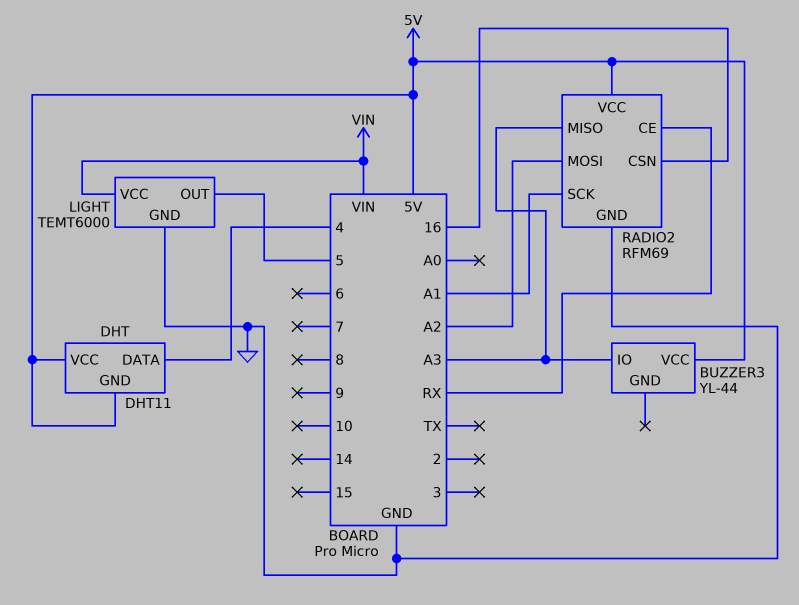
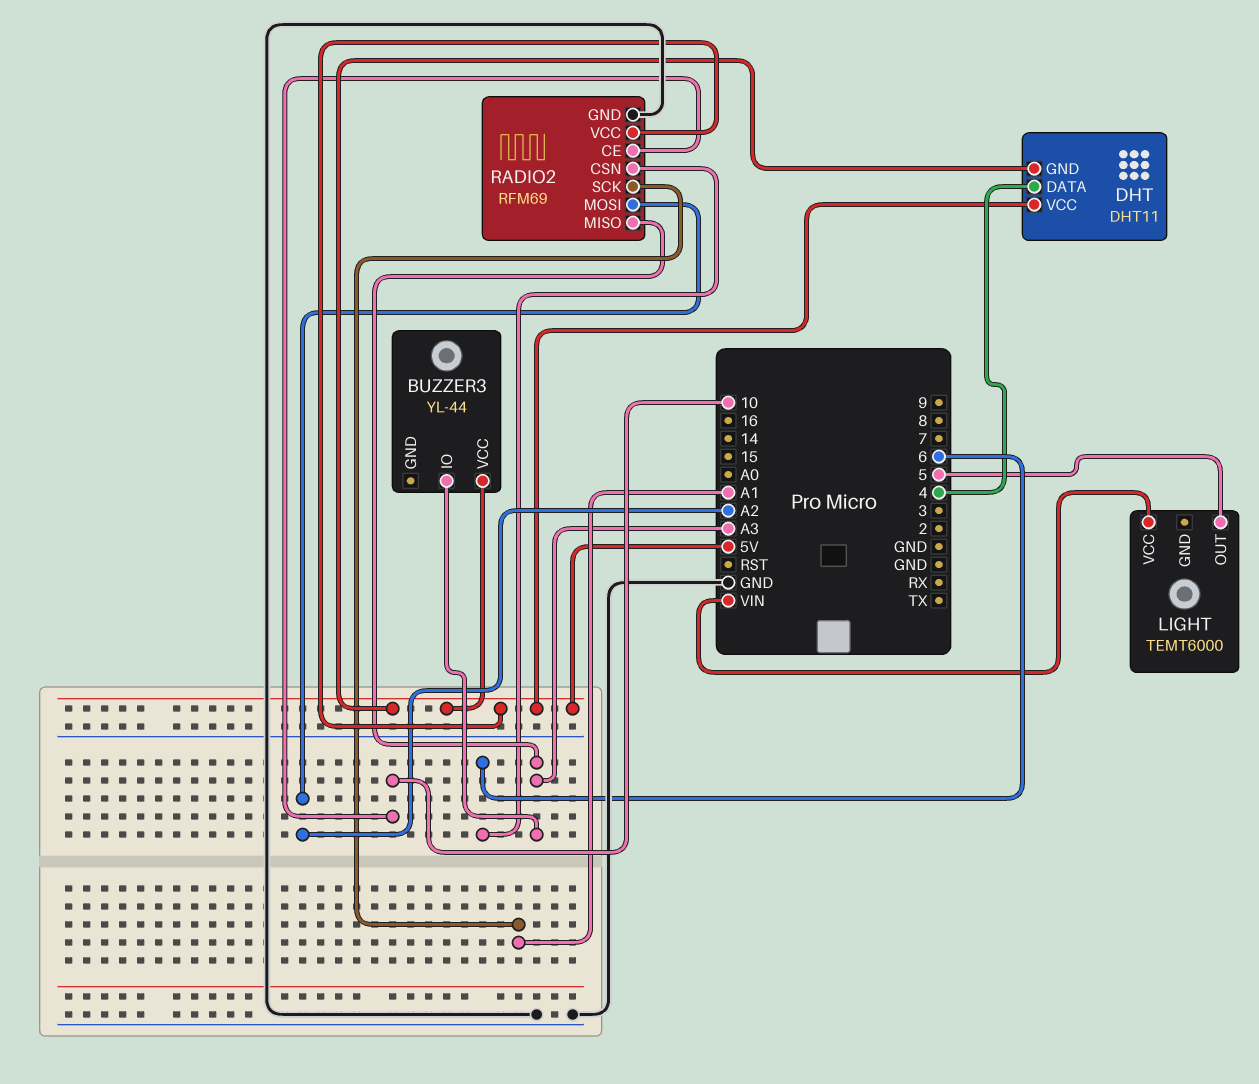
LIGHT pin GND: GND -> none
RADIO2 pin CE: RX -> 10
RADIO2 pin CSN: 16 -> 6

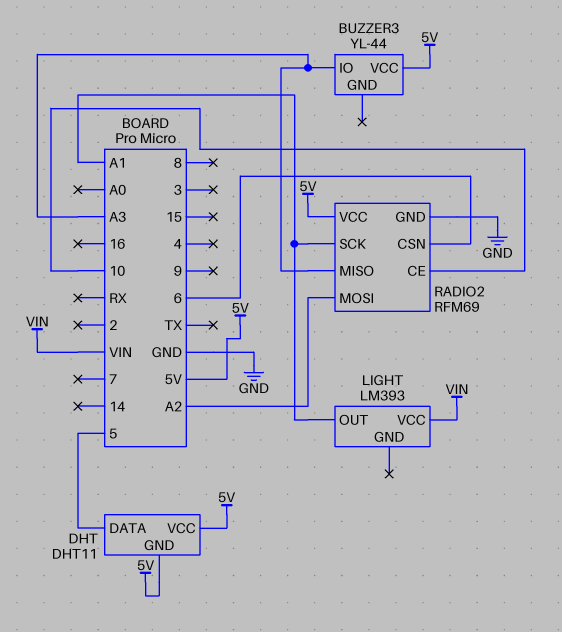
DHT pin DATA: 4 -> 5
LIGHT: TEMT6000 -> LM393
LIGHT pin OUT: 5 -> A1

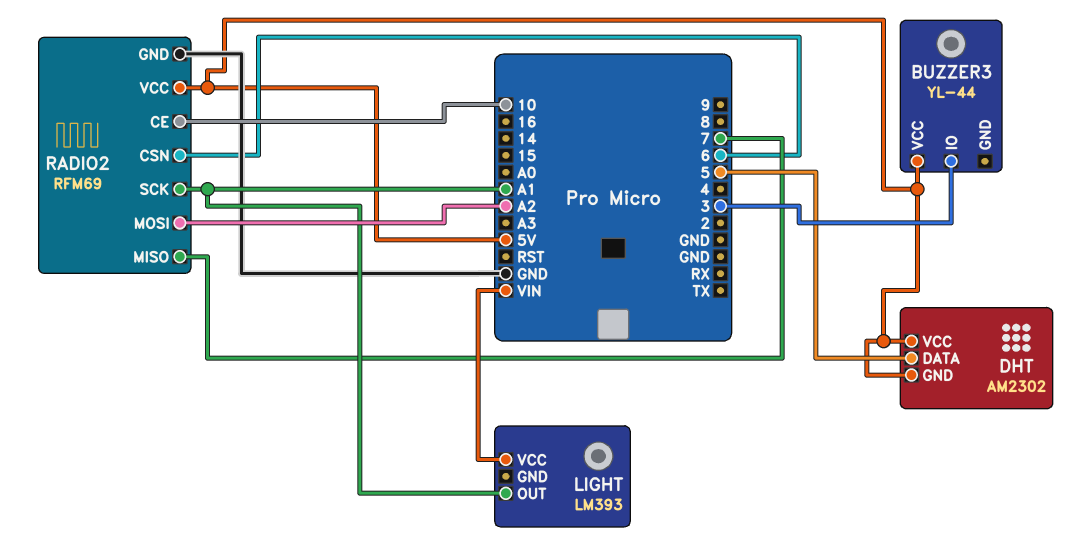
BUZZER3 pin IO: A3 -> 3
DHT: DHT11 -> AM2302
RADIO2 pin MISO: A3 -> 7

